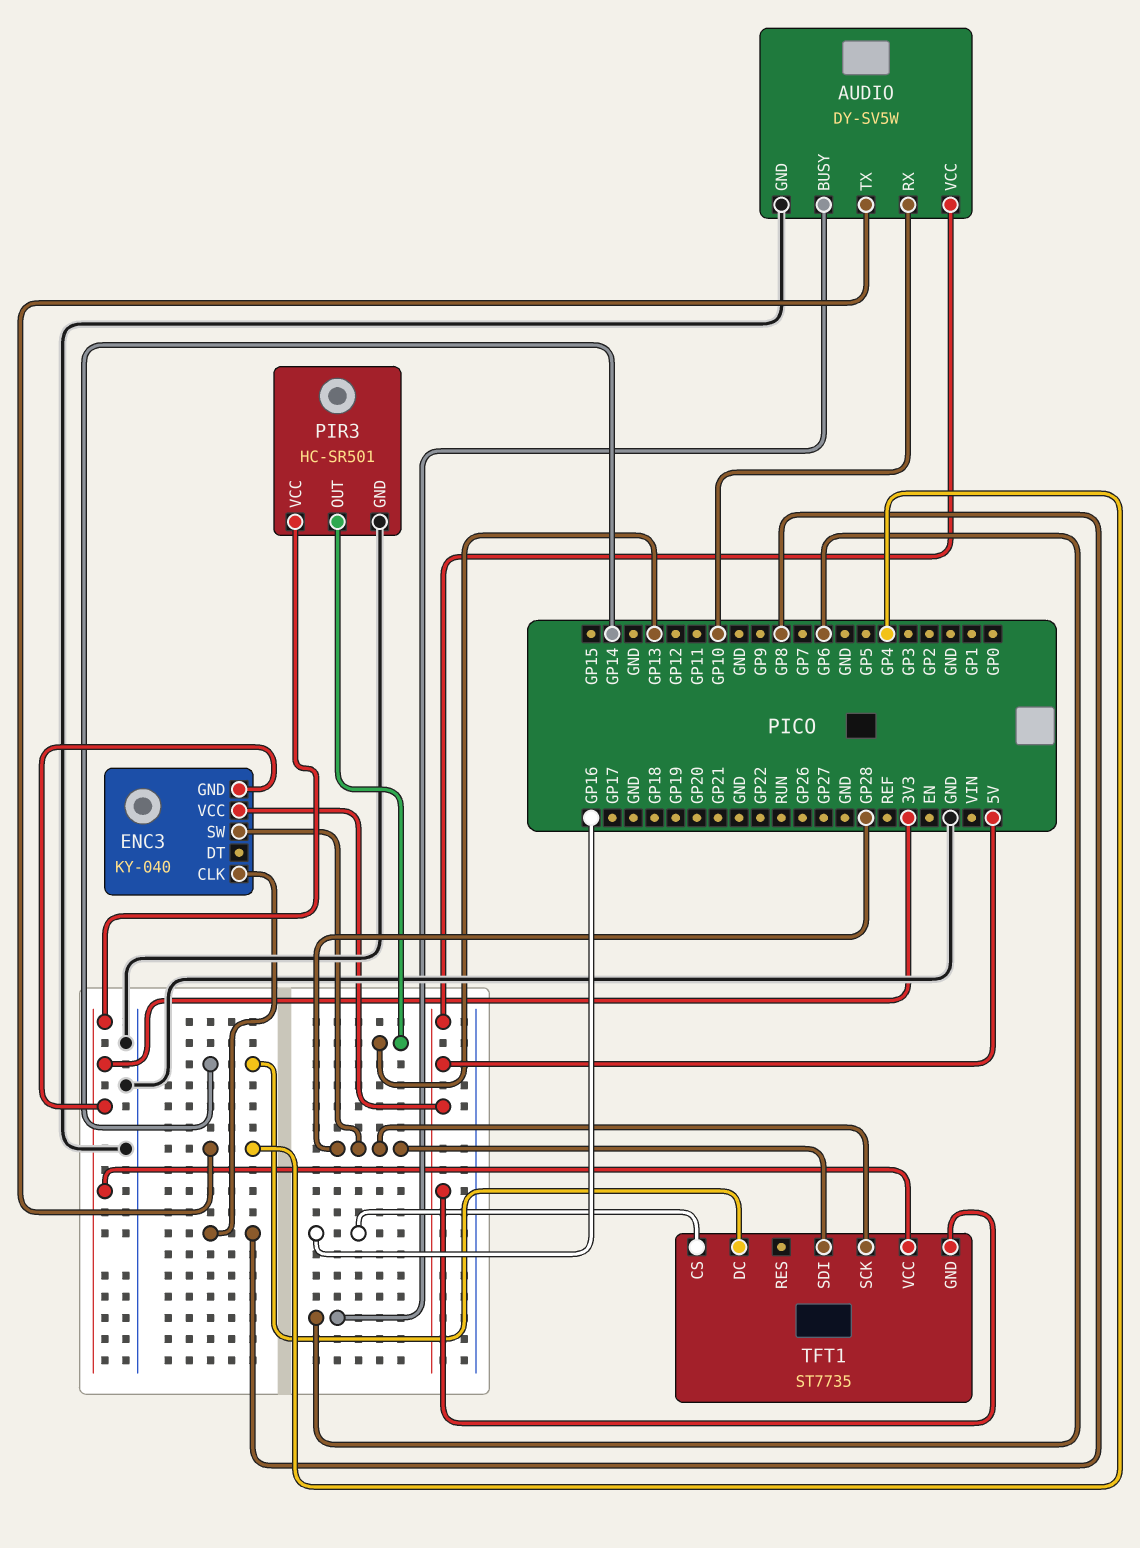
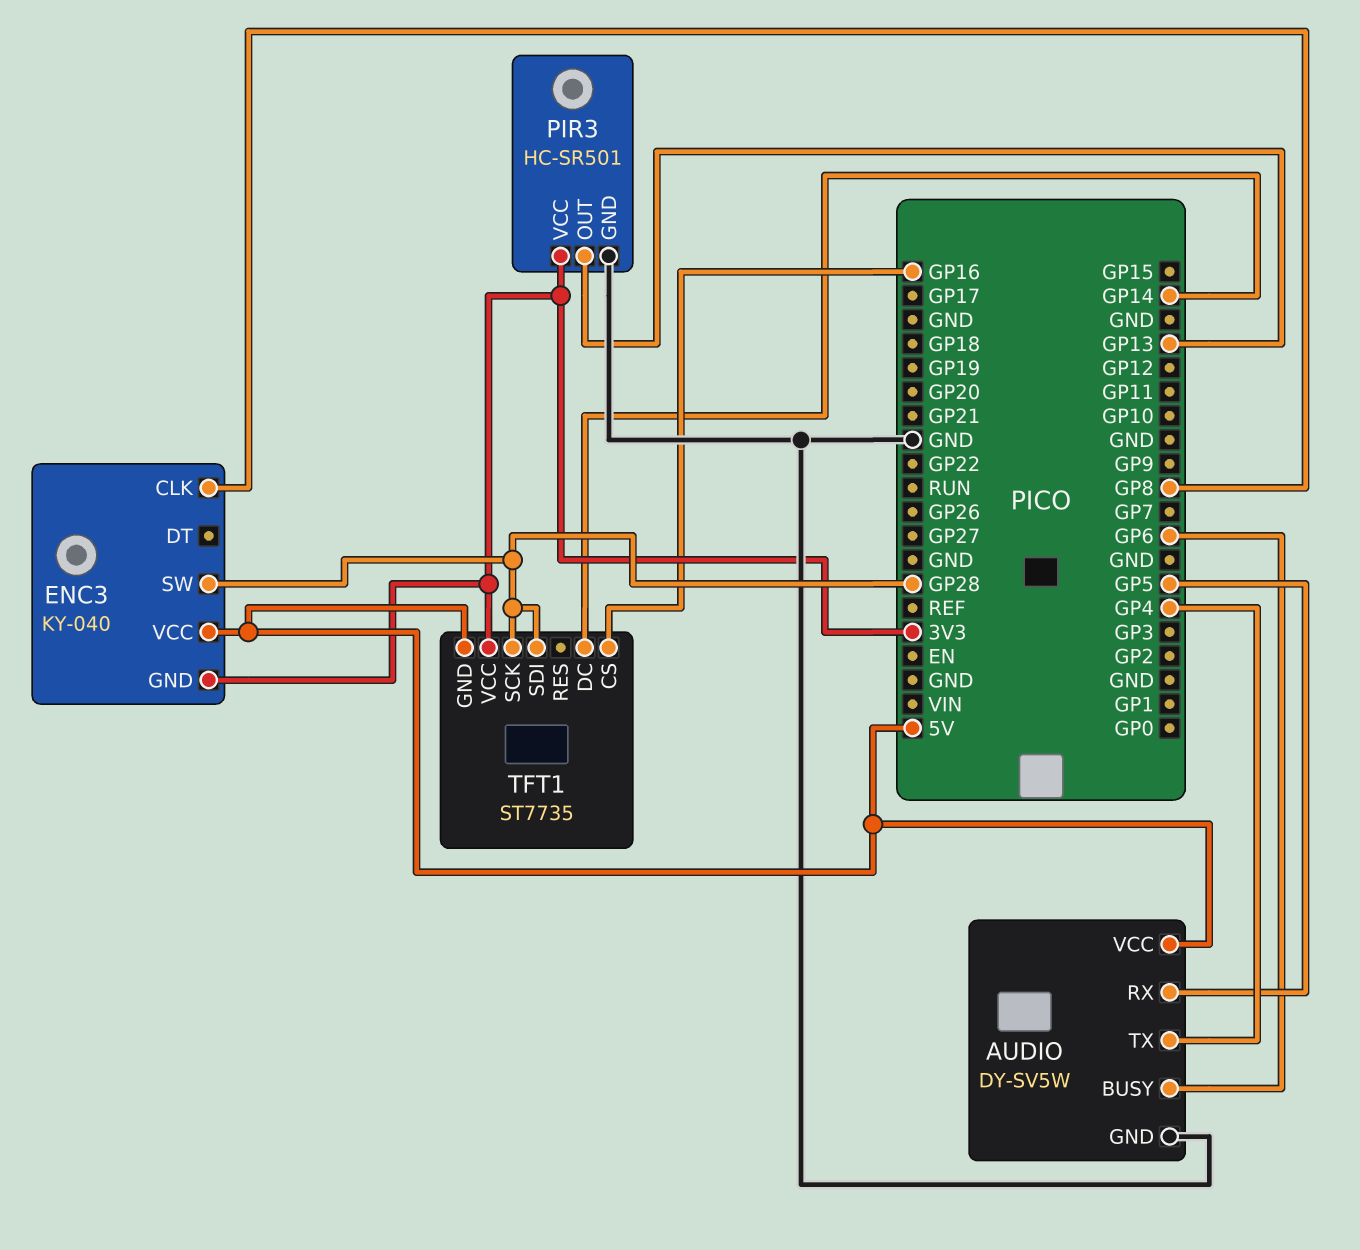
AUDIO pin RX: GP10 -> GP5

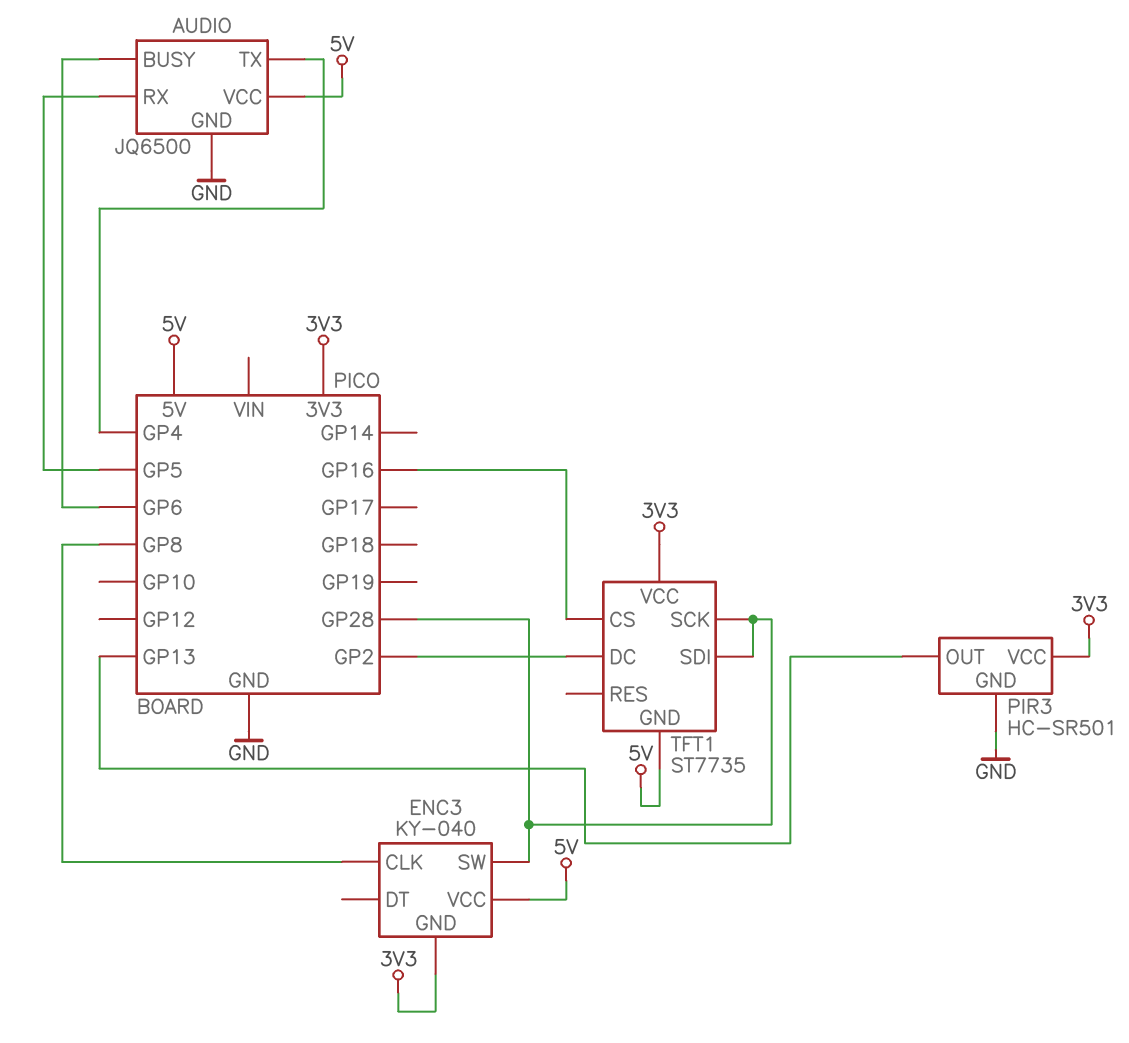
AUDIO: DY-SV5W -> JQ6500
TFT1 pin DC: GP14 -> GP2

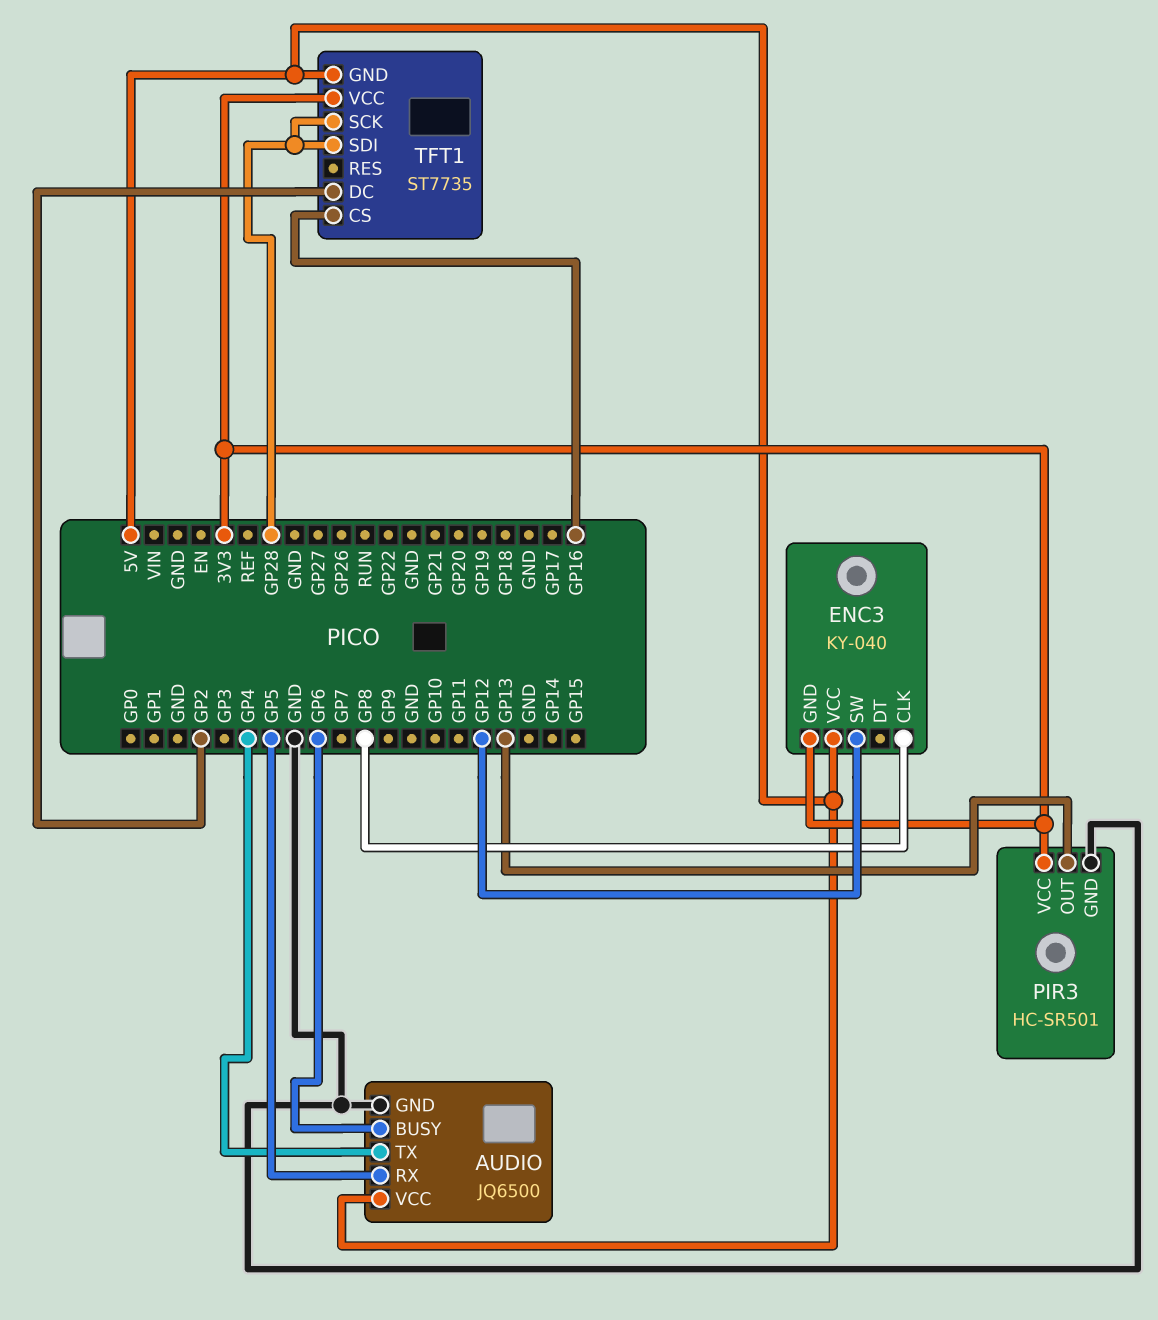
ENC3 pin SW: GP28 -> GP12

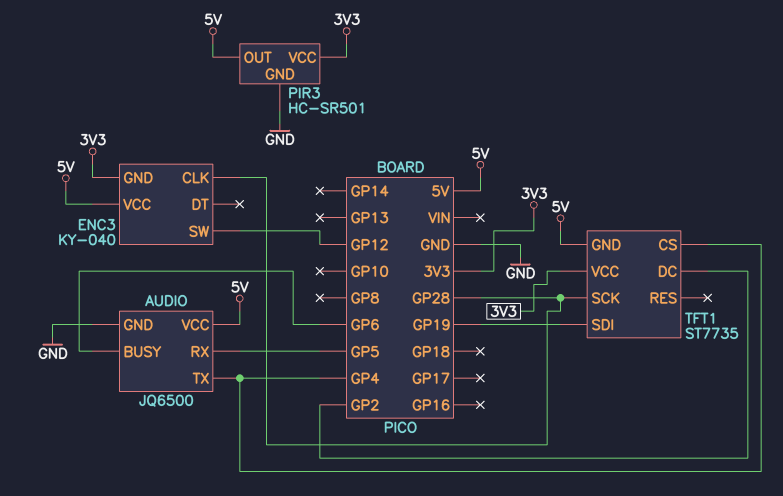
ENC3 pin CLK: GP8 -> GP28
PIR3 pin OUT: GP13 -> 5V
TFT1 pin CS: GP16 -> GP4
TFT1 pin SDI: GP28 -> GP19

